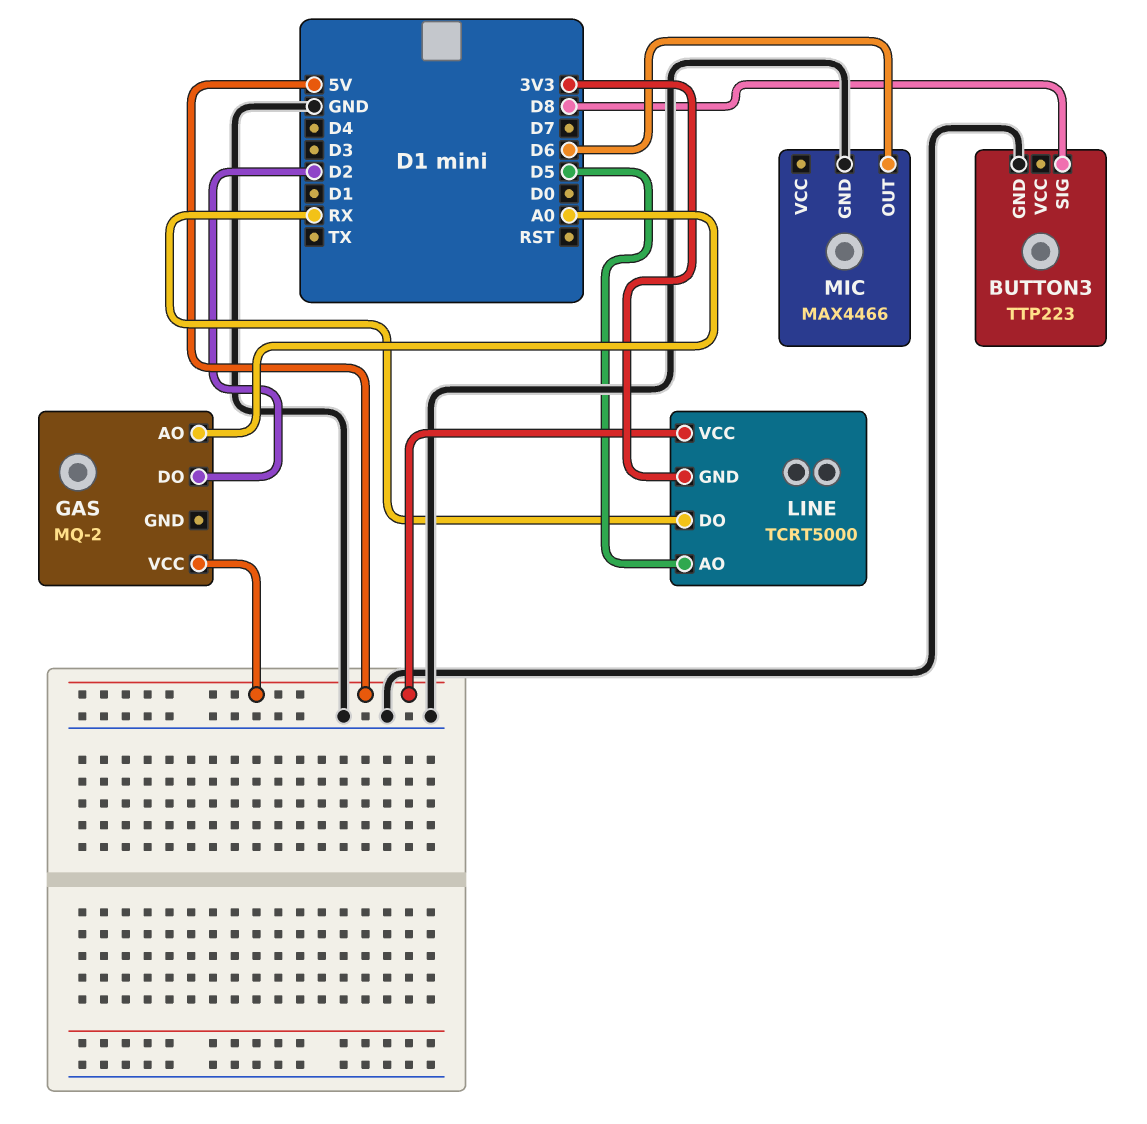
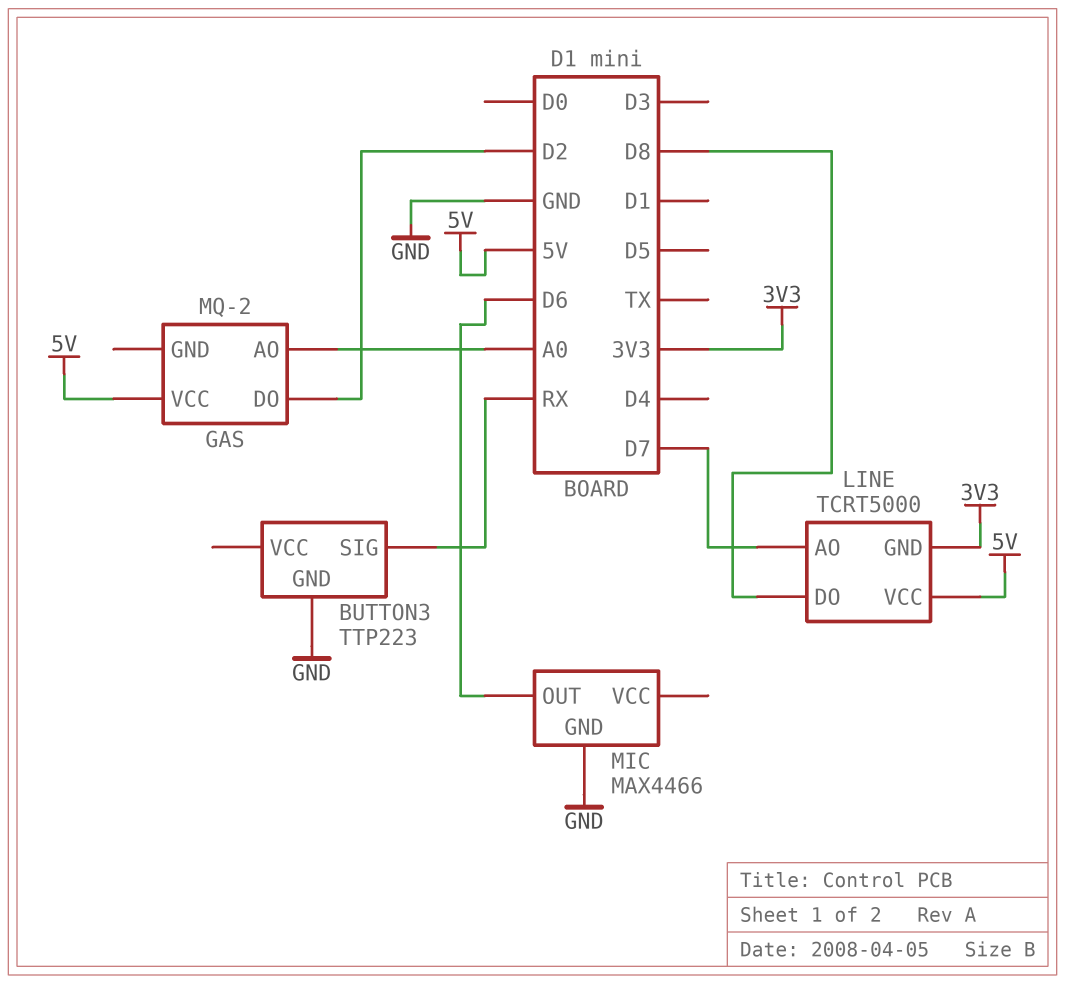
BUTTON3 pin SIG: D8 -> RX
LINE pin AO: D5 -> D7
LINE pin DO: RX -> D8

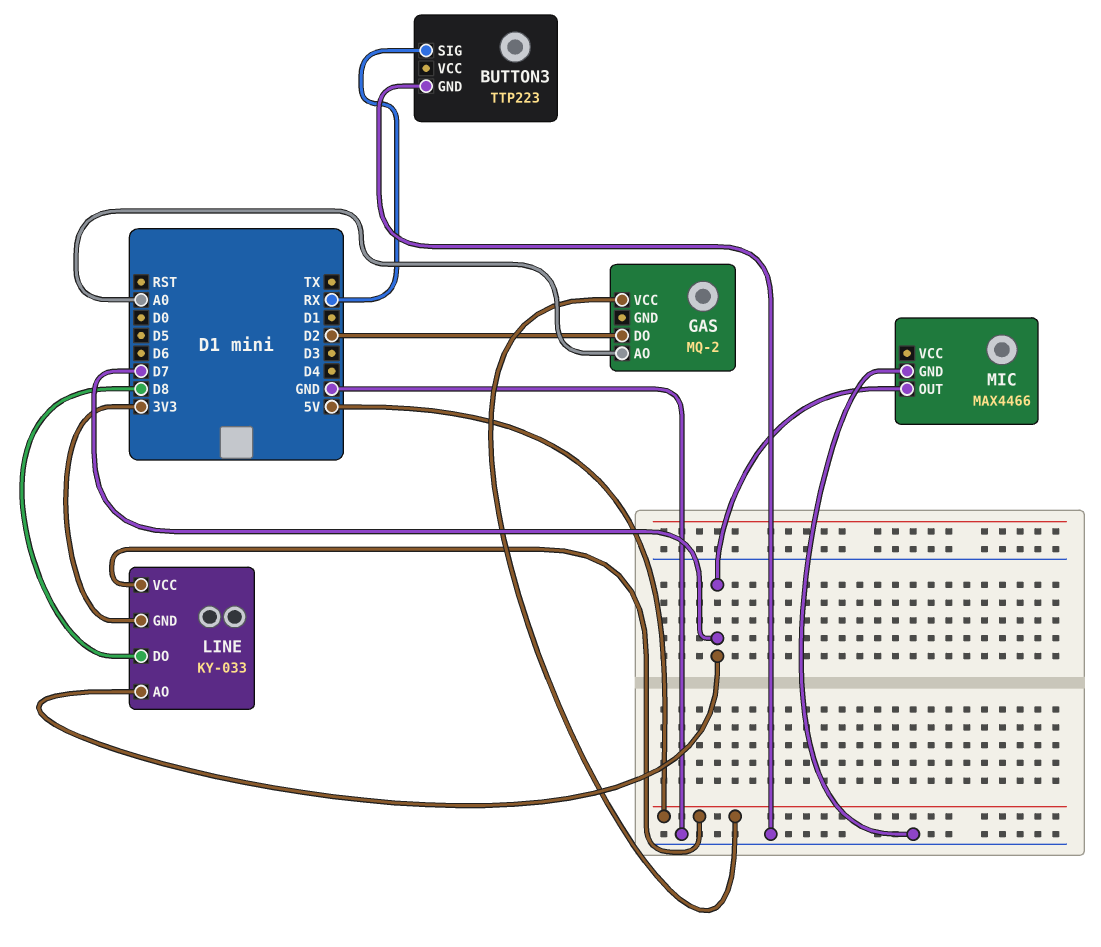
LINE: TCRT5000 -> KY-033
MIC pin OUT: D6 -> D7

